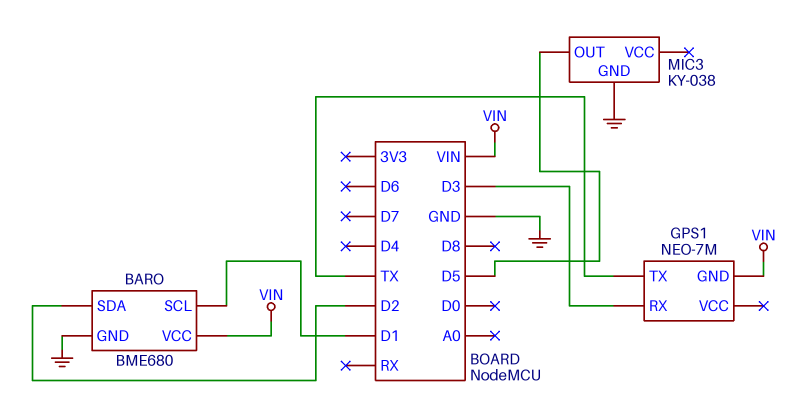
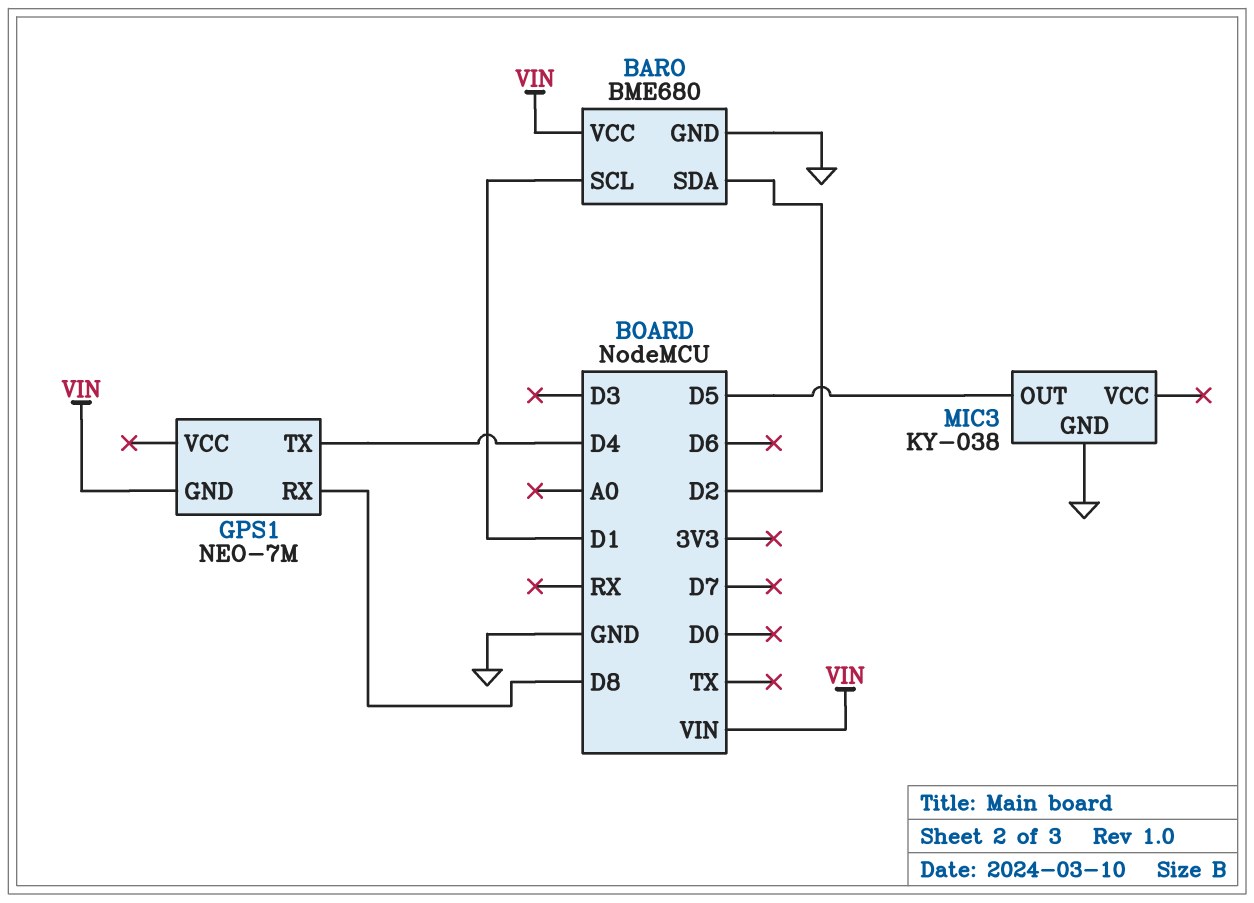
GPS1 pin RX: D3 -> D8
GPS1 pin TX: TX -> D4

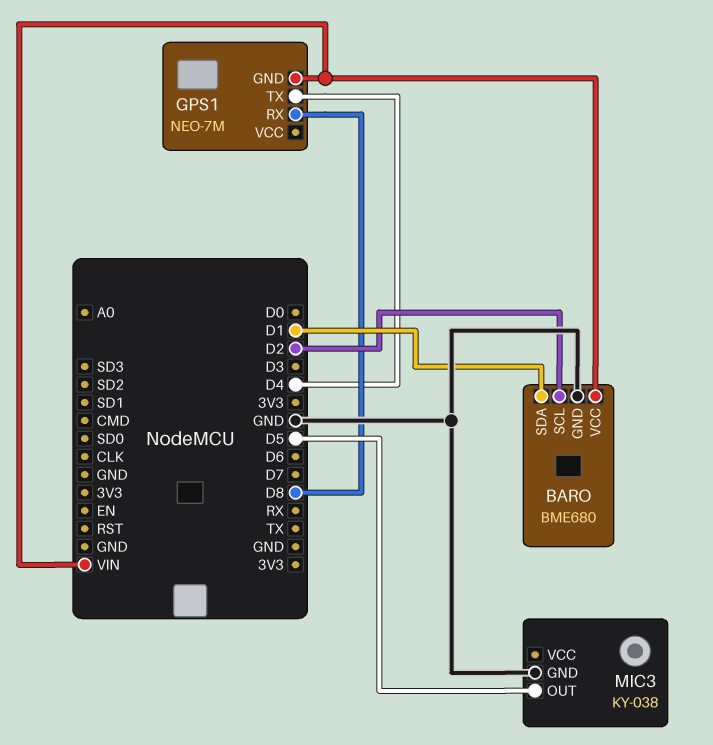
BARO pin SCL: D1 -> D2
BARO pin SDA: D2 -> D1

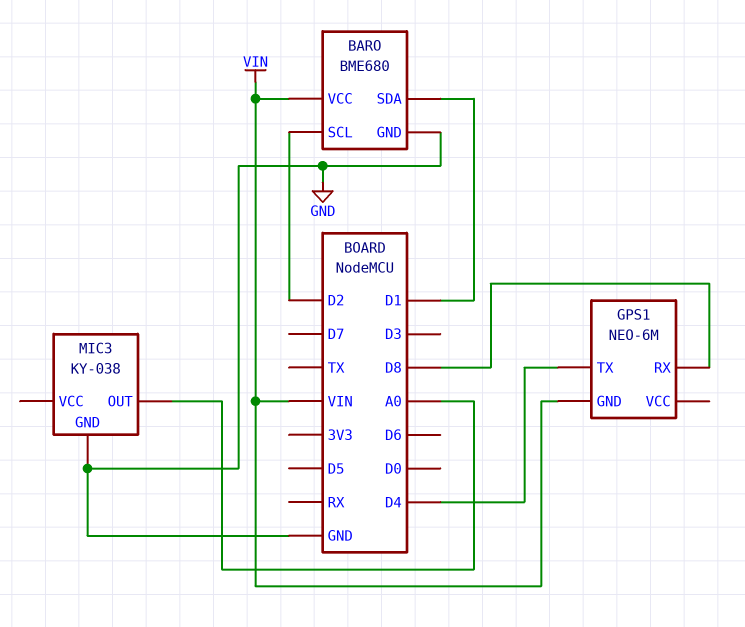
GPS1: NEO-7M -> NEO-6M
MIC3 pin OUT: D5 -> A0

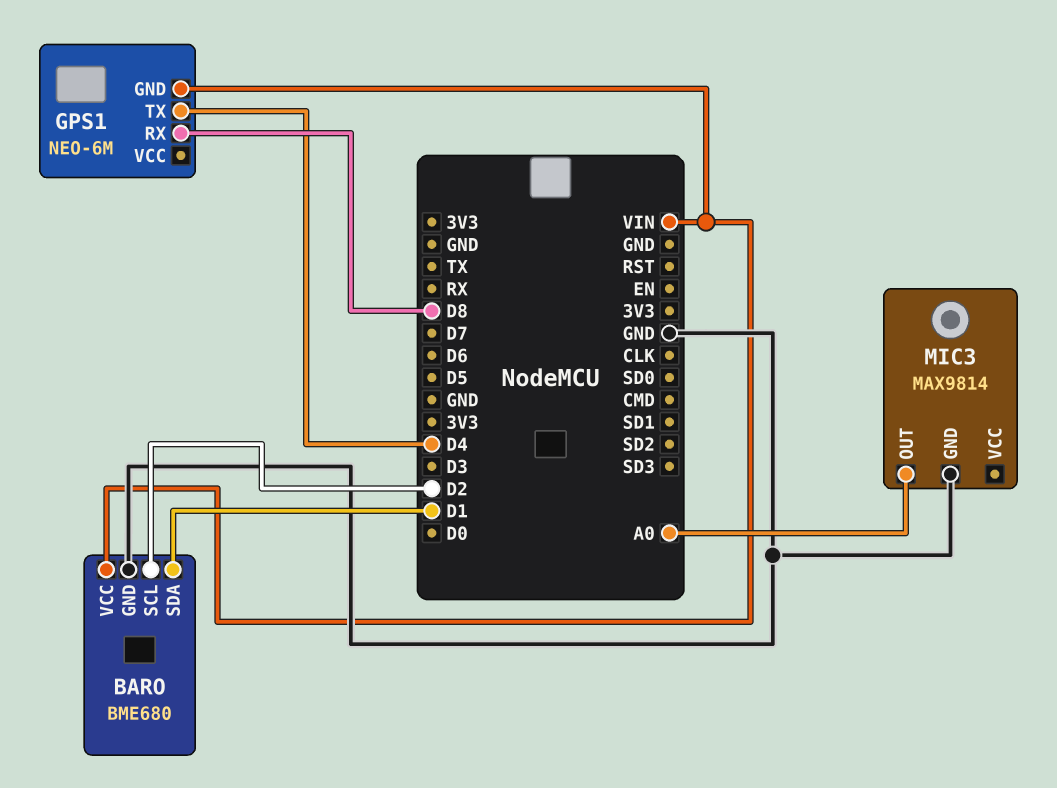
MIC3: KY-038 -> MAX9814

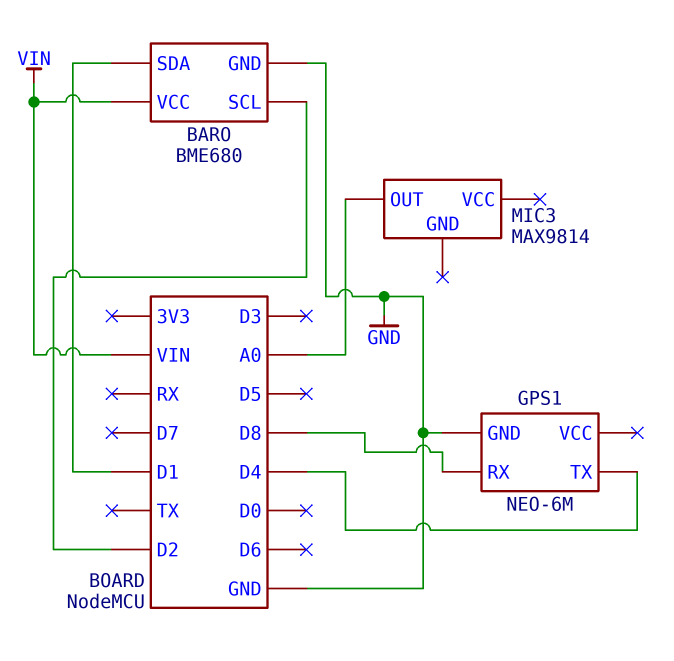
GPS1 pin GND: VIN -> GND
MIC3 pin GND: GND -> none

